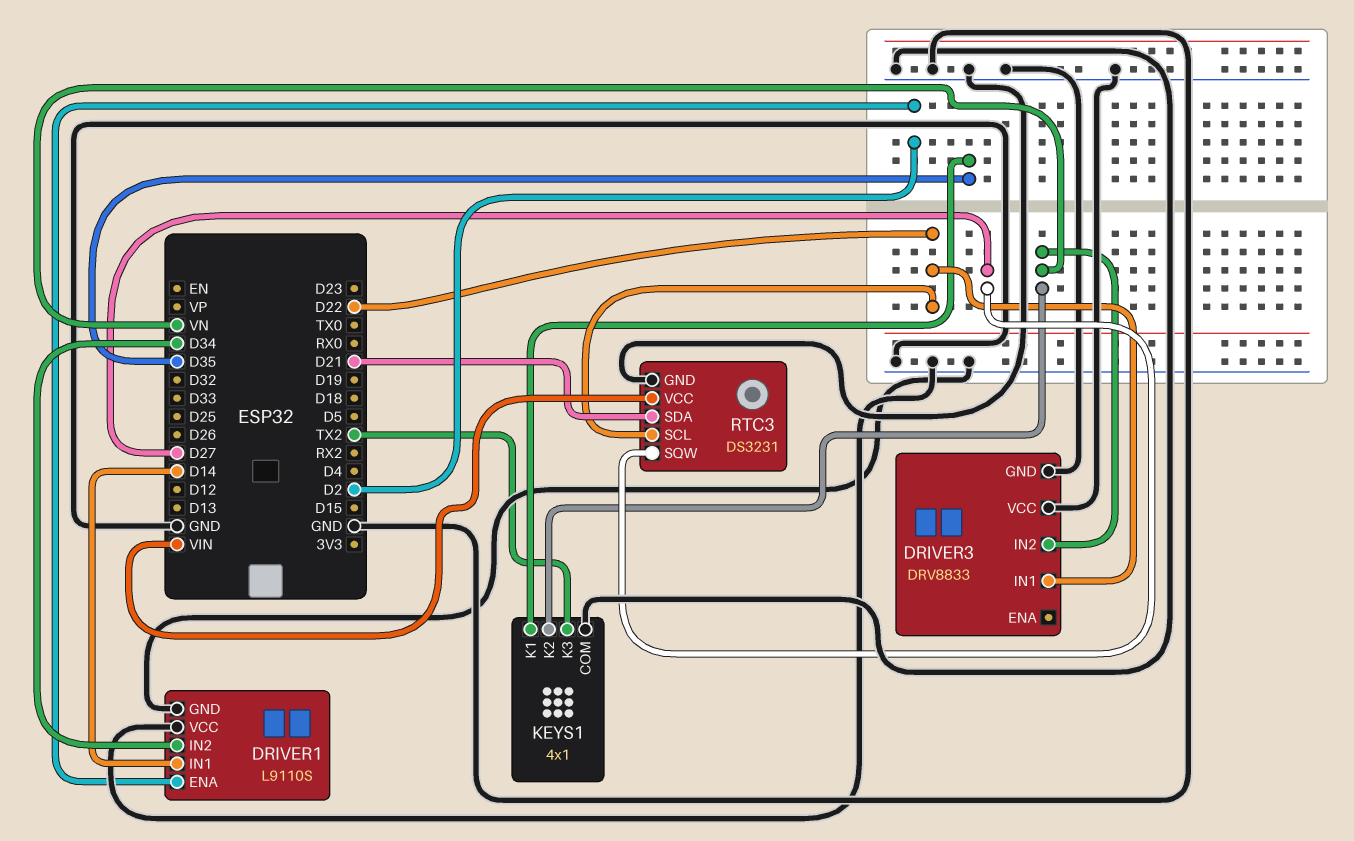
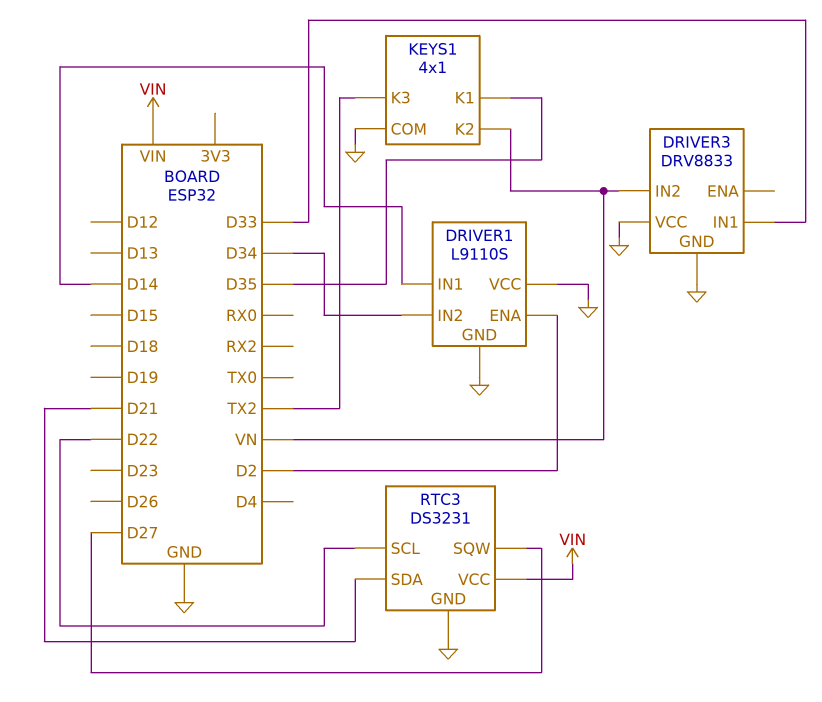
DRIVER3 pin IN1: D22 -> D33

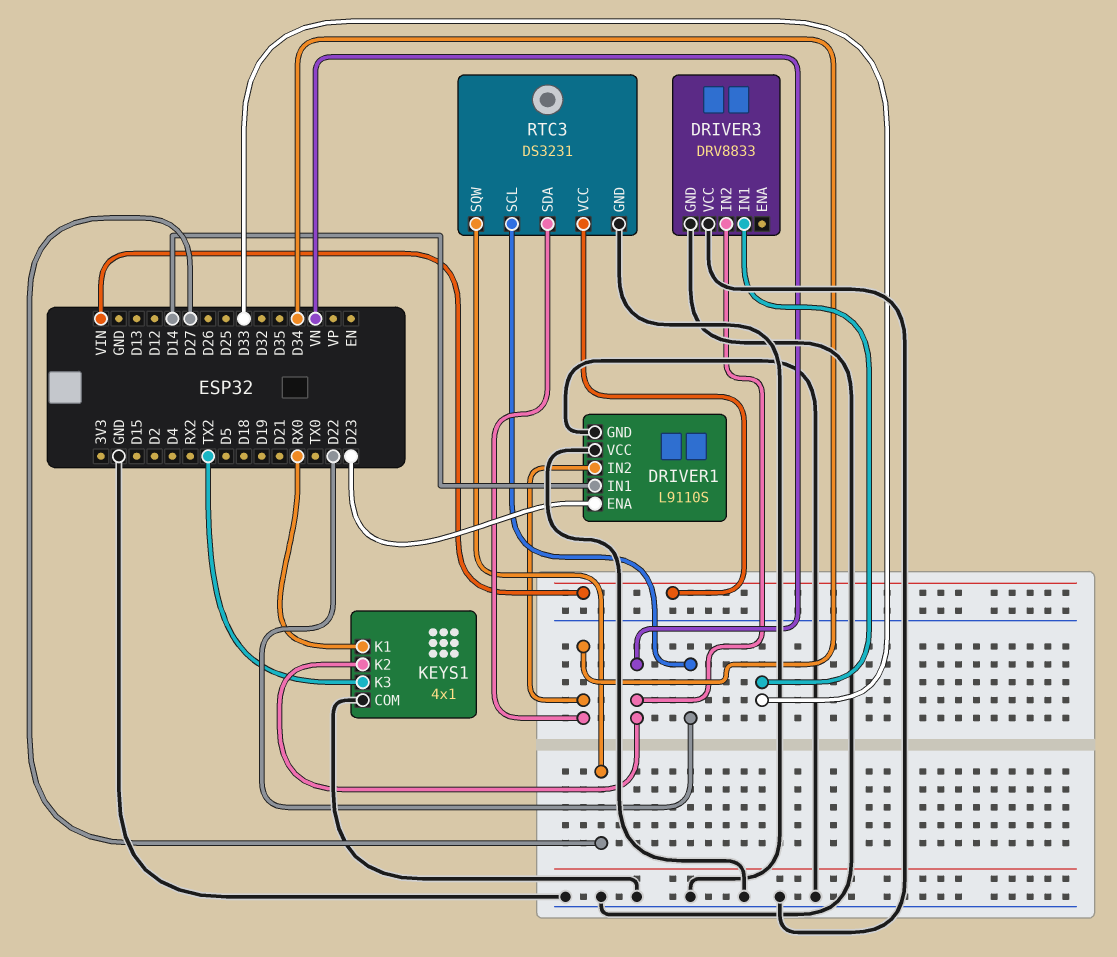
DRIVER1 pin ENA: D2 -> D23
KEYS1 pin K1: D35 -> RX0
RTC3 pin SDA: D21 -> D34

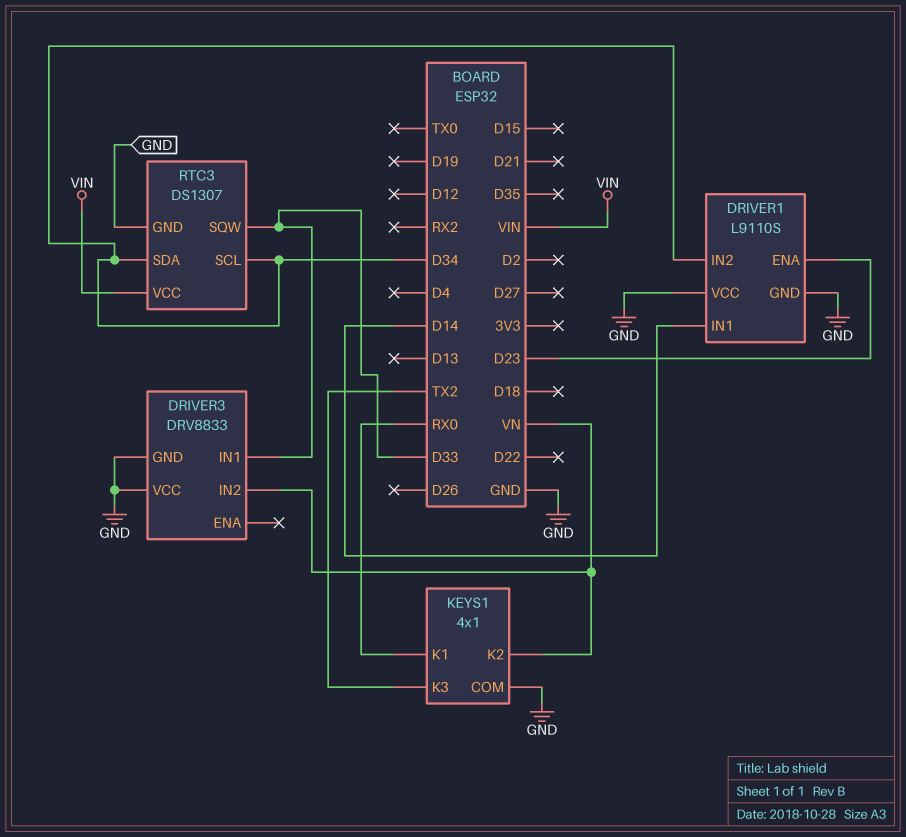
RTC3: DS3231 -> DS1307
RTC3 pin SCL: D22 -> D34
RTC3 pin SQW: D27 -> D33

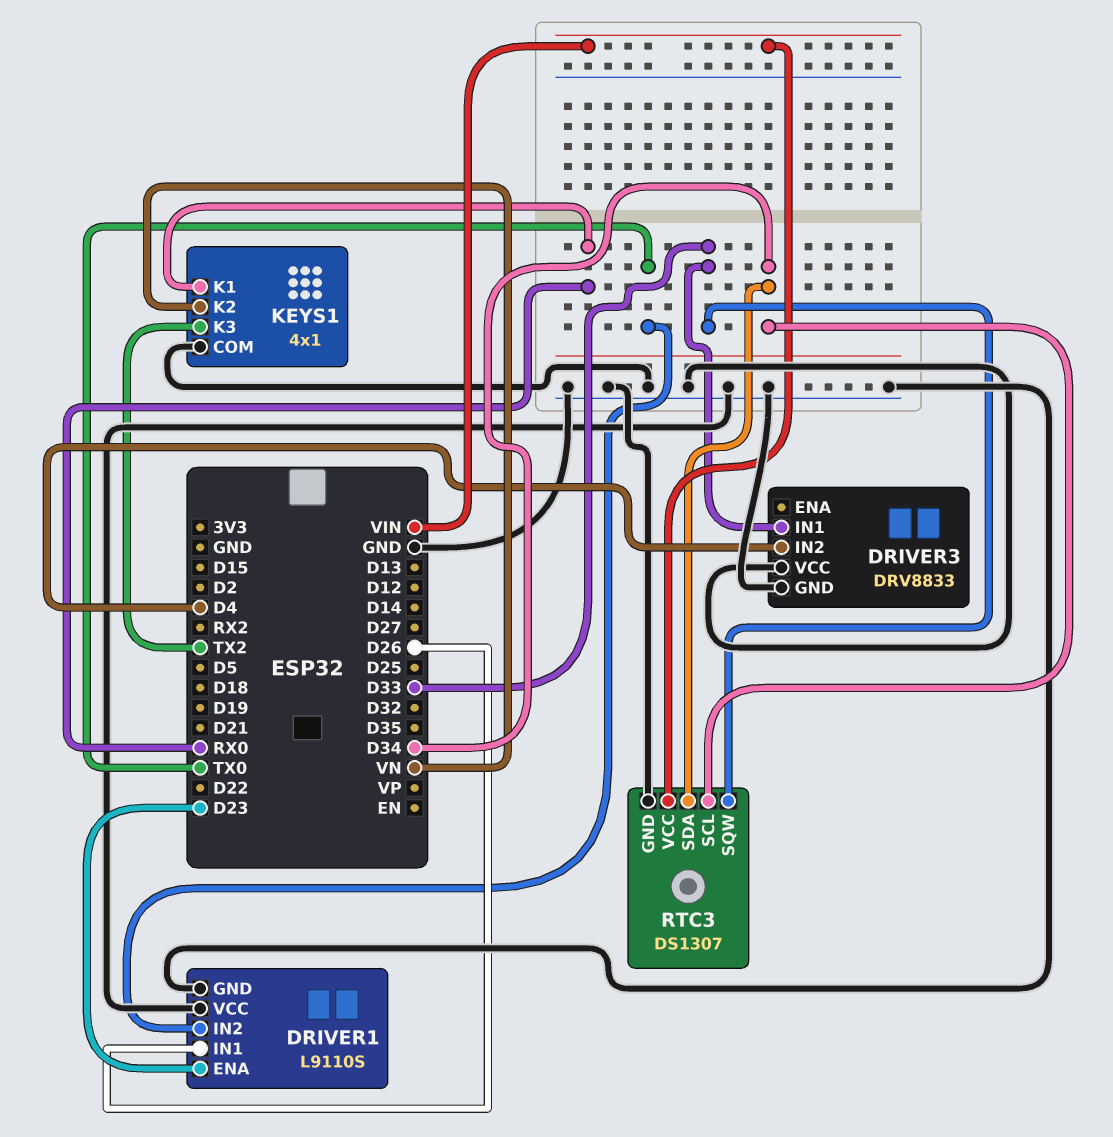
DRIVER1 pin IN1: D14 -> D26
DRIVER1 pin IN2: D34 -> TX0
DRIVER3 pin IN2: VN -> D4

